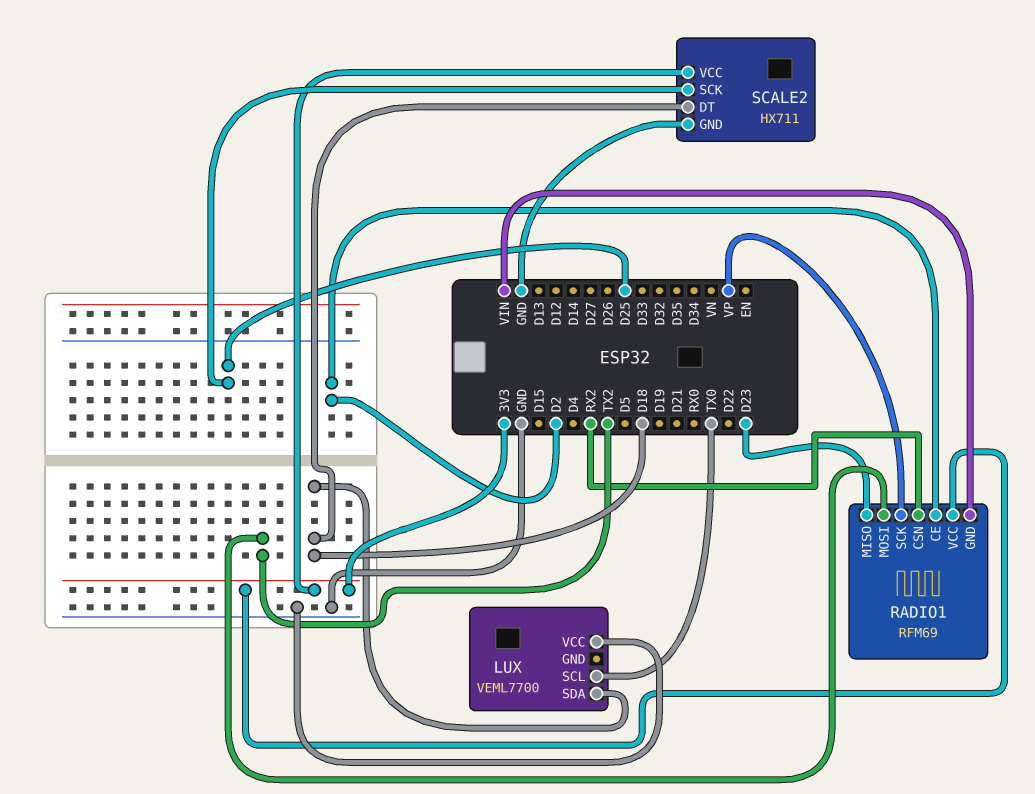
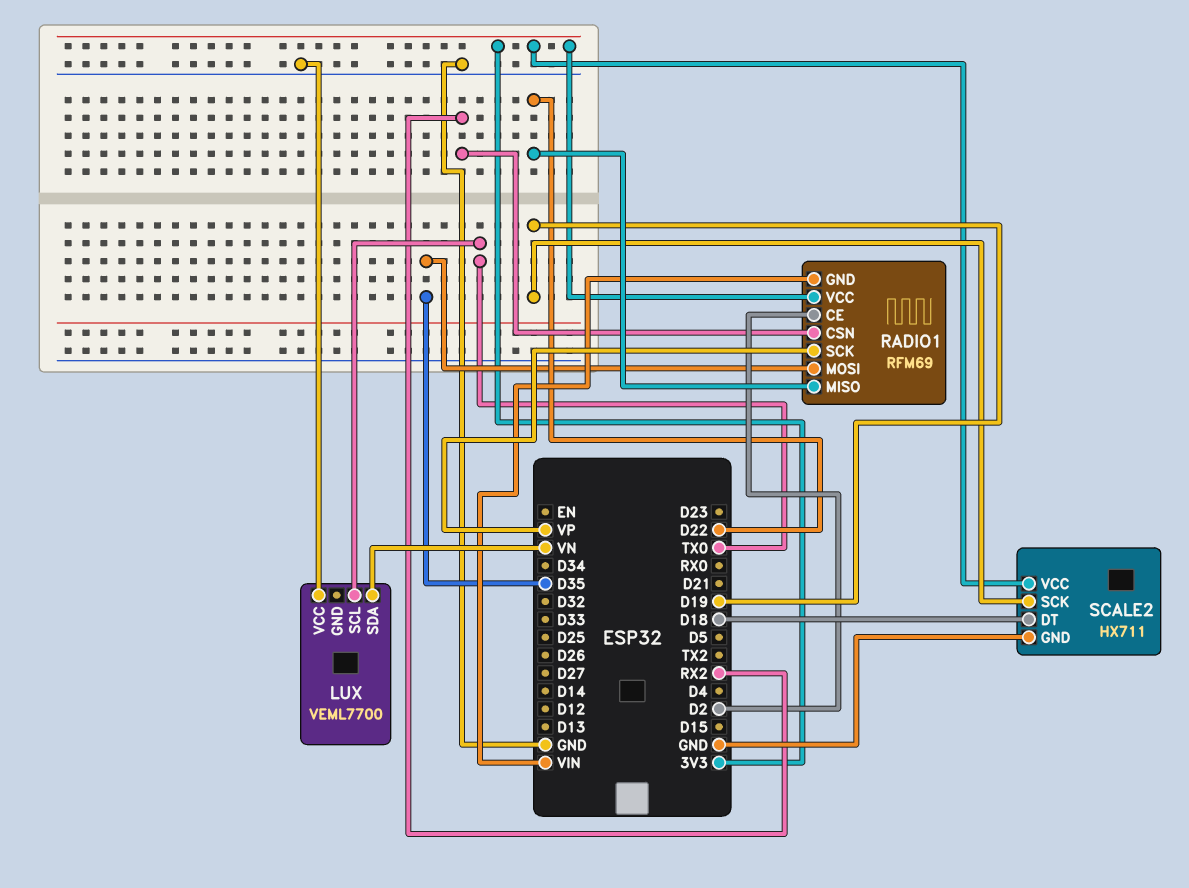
LUX pin SDA: D18 -> VN
RADIO1 pin MISO: D23 -> D22
RADIO1 pin MOSI: TX2 -> D35
SCALE2 pin SCK: D25 -> D19

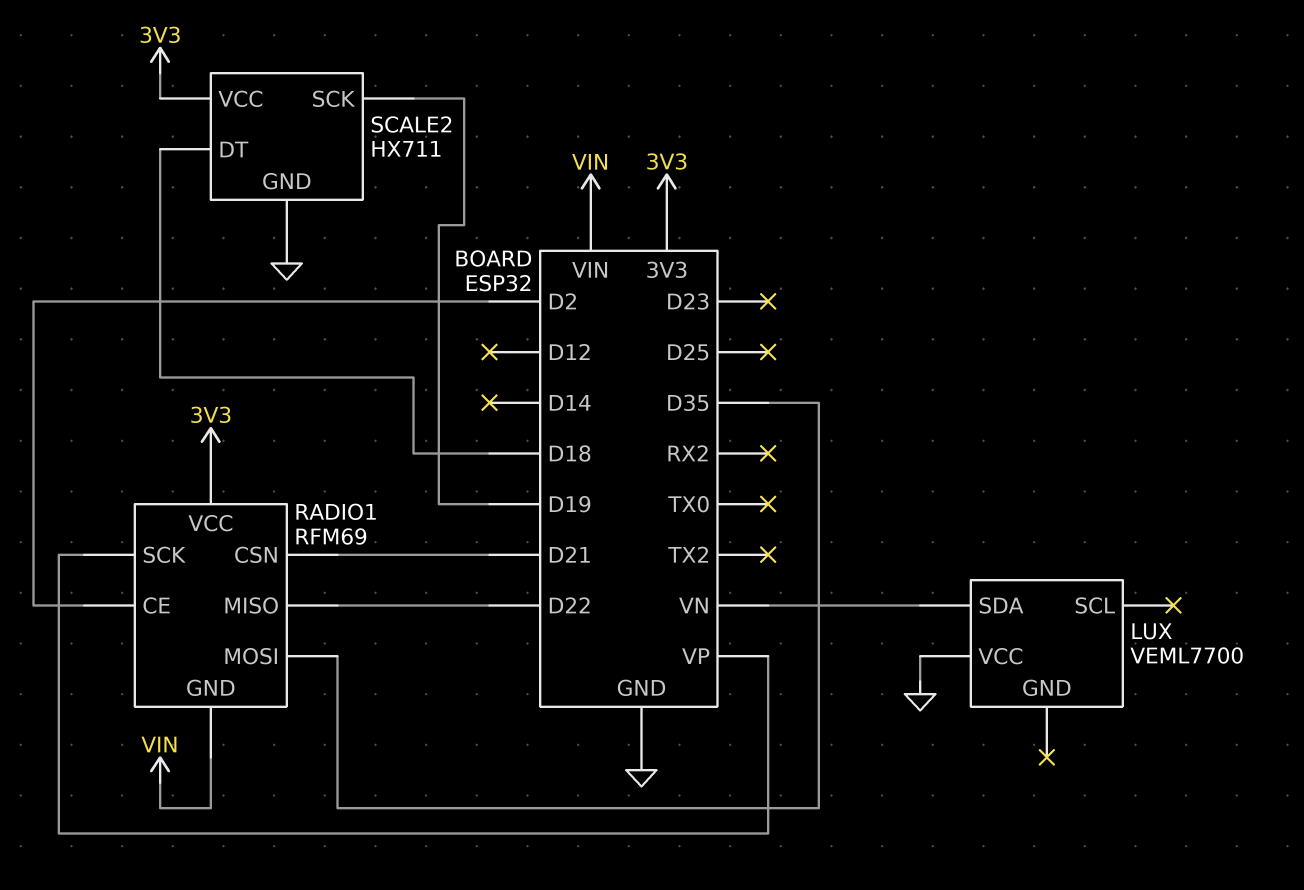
LUX pin SCL: TX0 -> none
RADIO1 pin CSN: RX2 -> D21

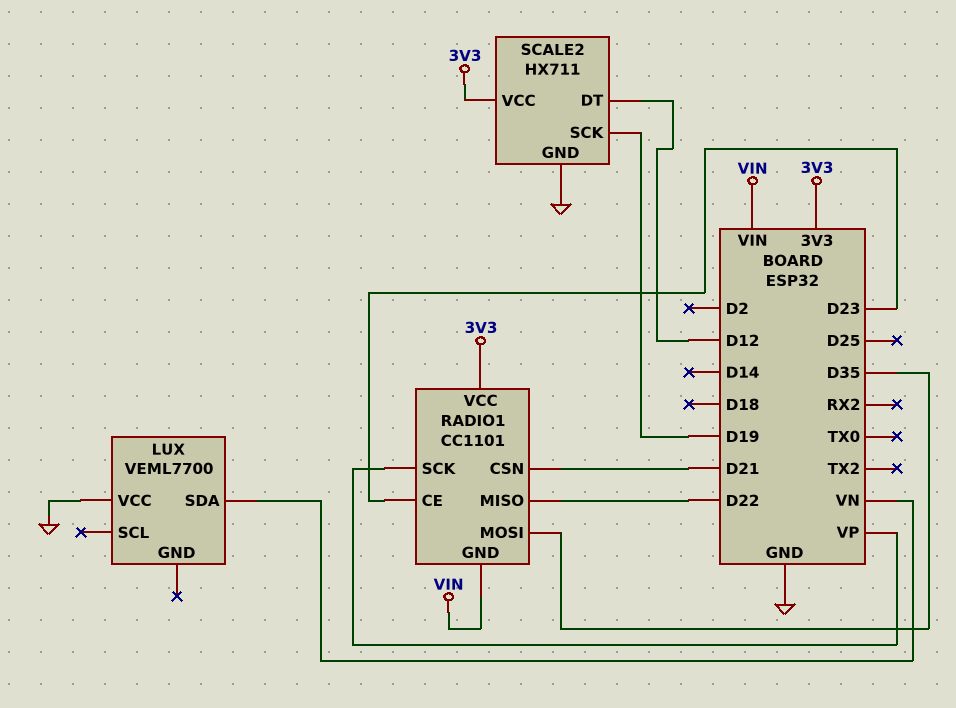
RADIO1: RFM69 -> CC1101
RADIO1 pin CE: D2 -> D23
SCALE2 pin DT: D18 -> D12

